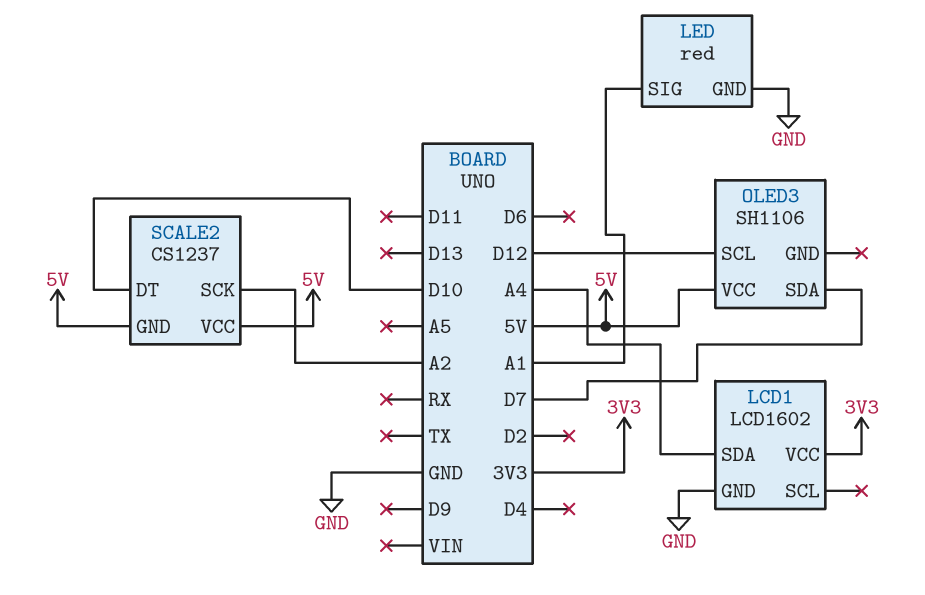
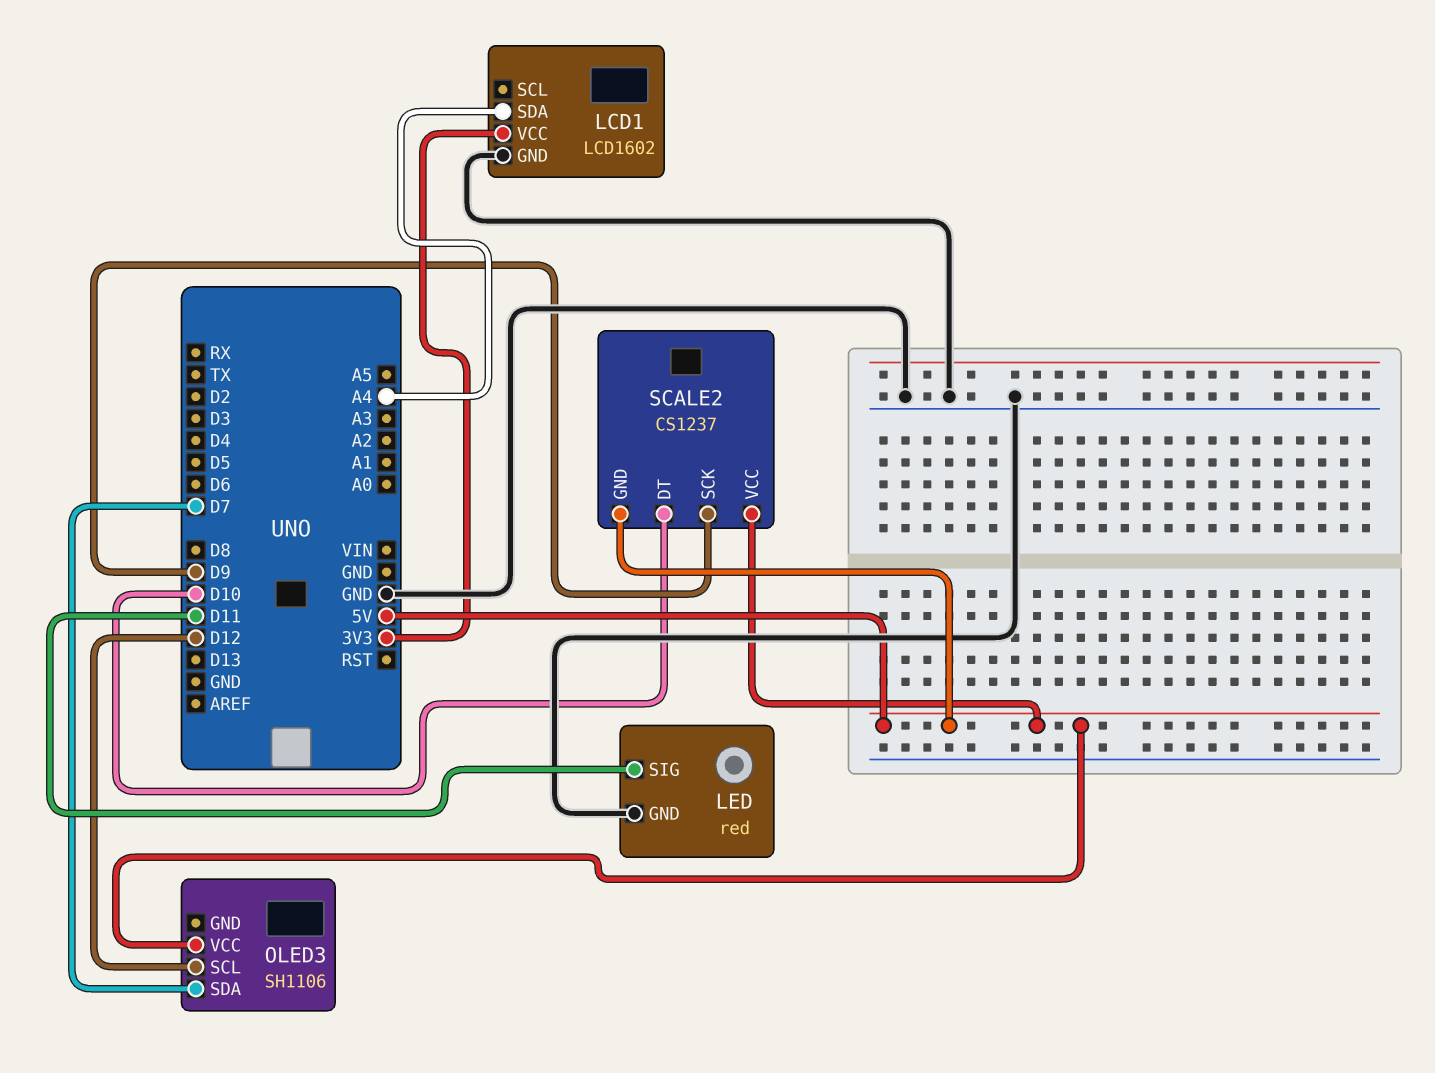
LED pin SIG: A1 -> D11
SCALE2 pin SCK: A2 -> D9

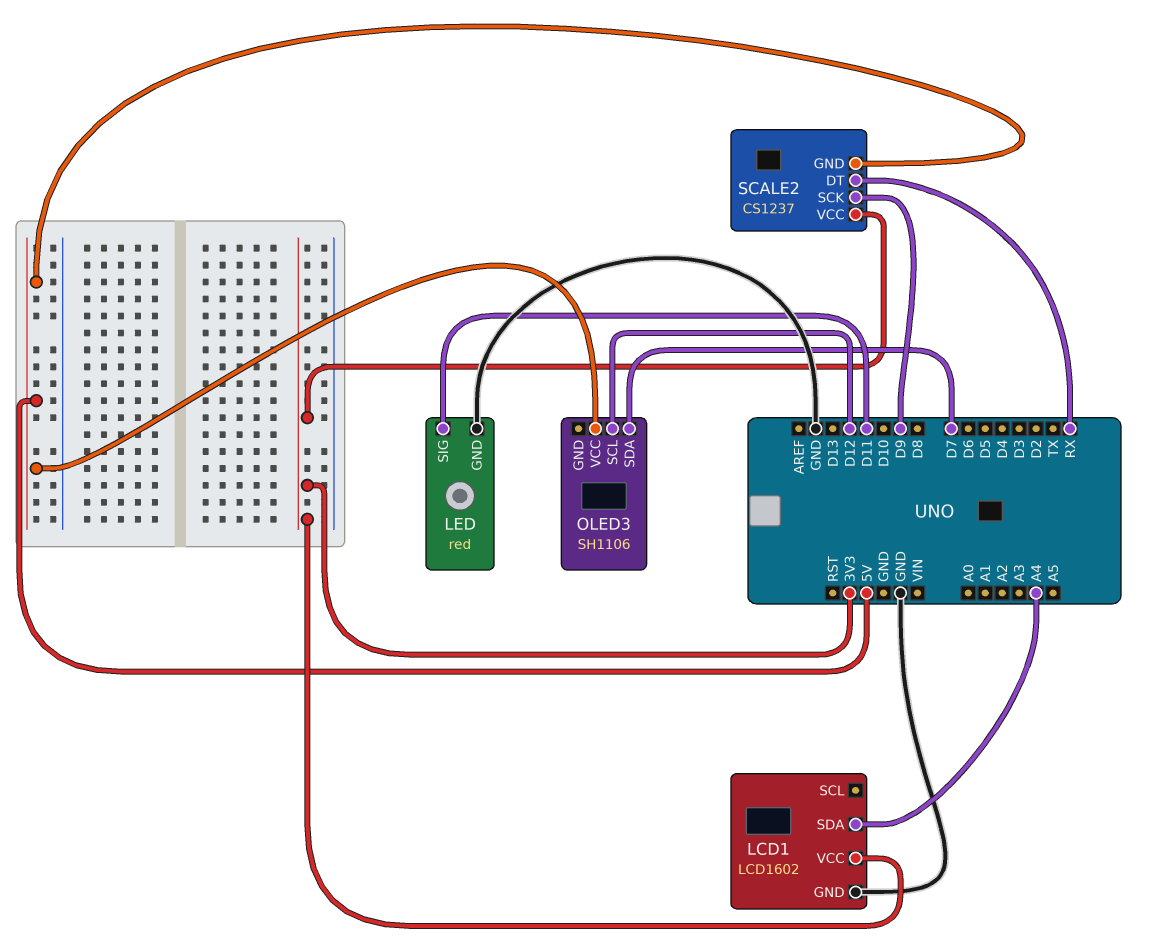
SCALE2 pin DT: D10 -> RX
SCALE2 pin VCC: 5V -> 3V3

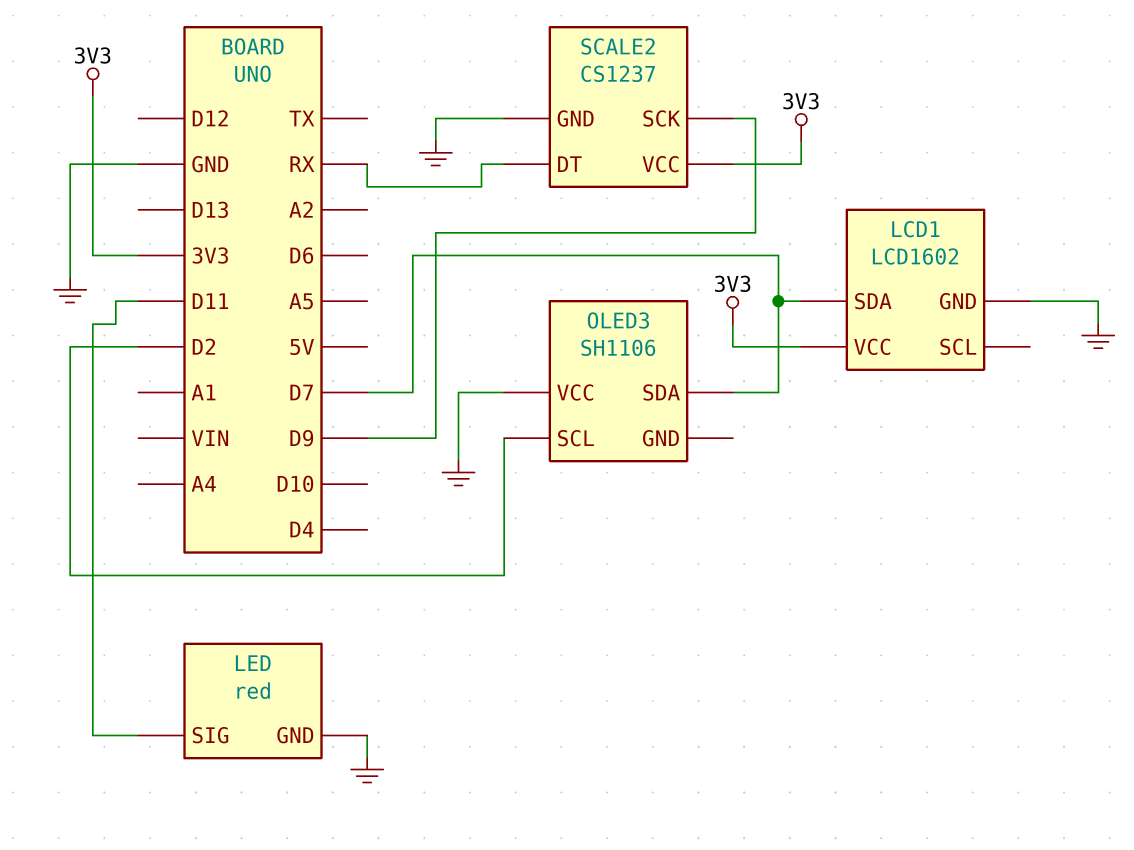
LCD1 pin SDA: A4 -> D7
OLED3 pin SCL: D12 -> D2
OLED3 pin VCC: 5V -> GND
SCALE2 pin GND: 5V -> GND

